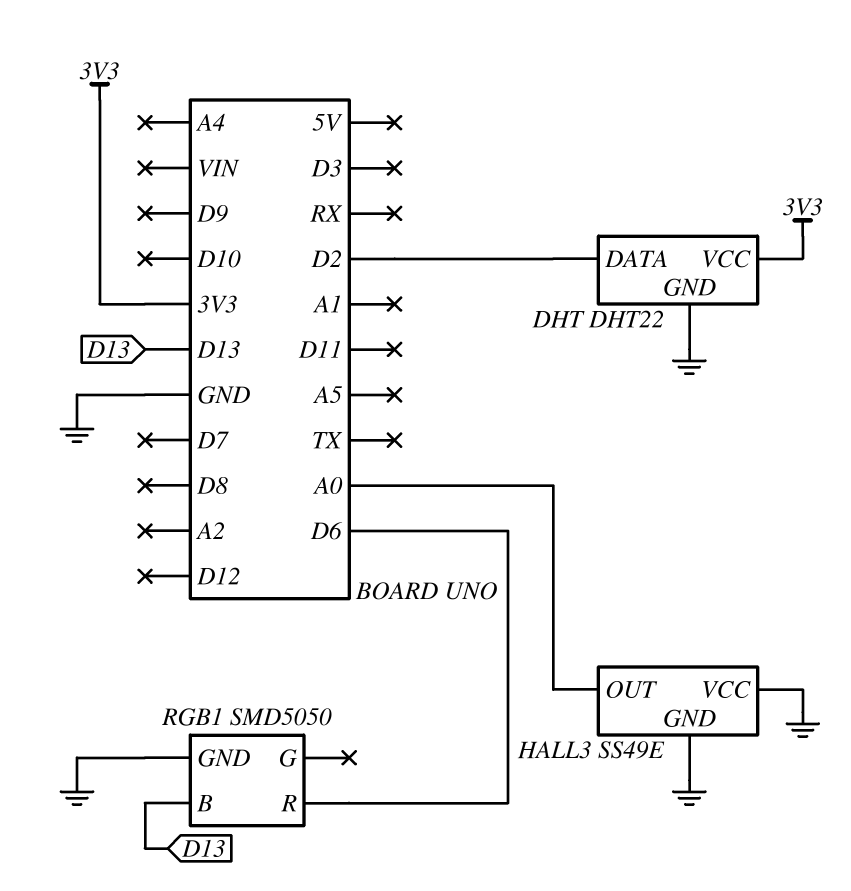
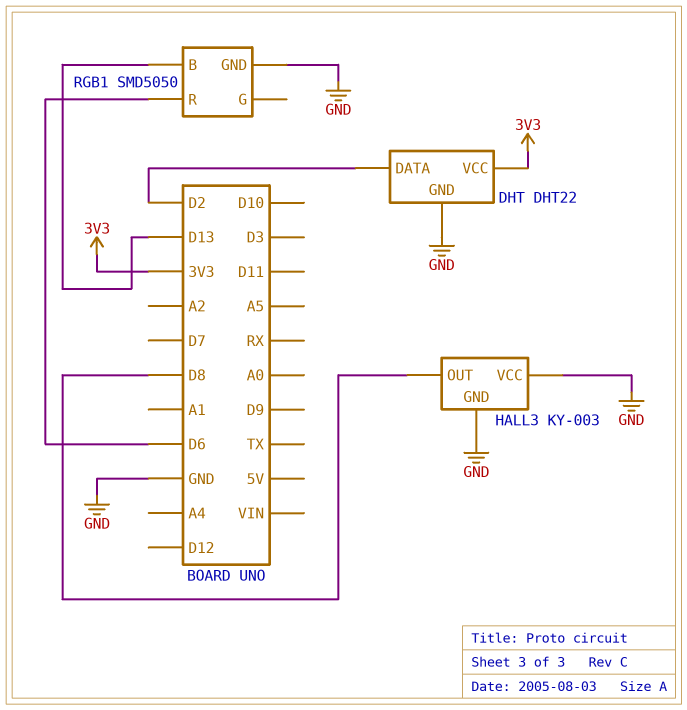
HALL3: SS49E -> KY-003
HALL3 pin OUT: A0 -> D8

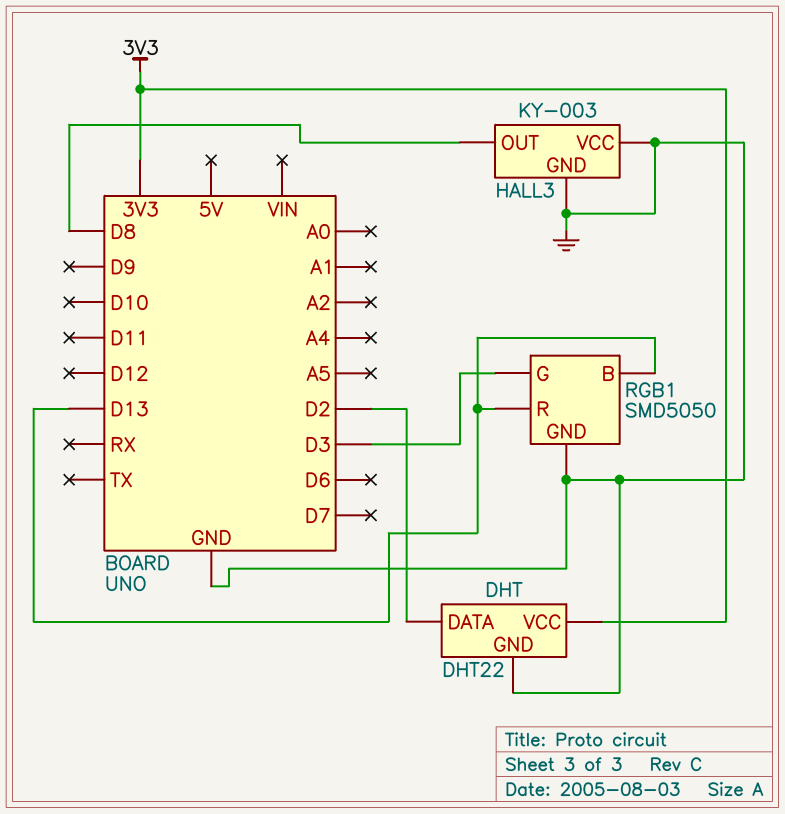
RGB1 pin G: none -> D3
RGB1 pin R: D6 -> D13

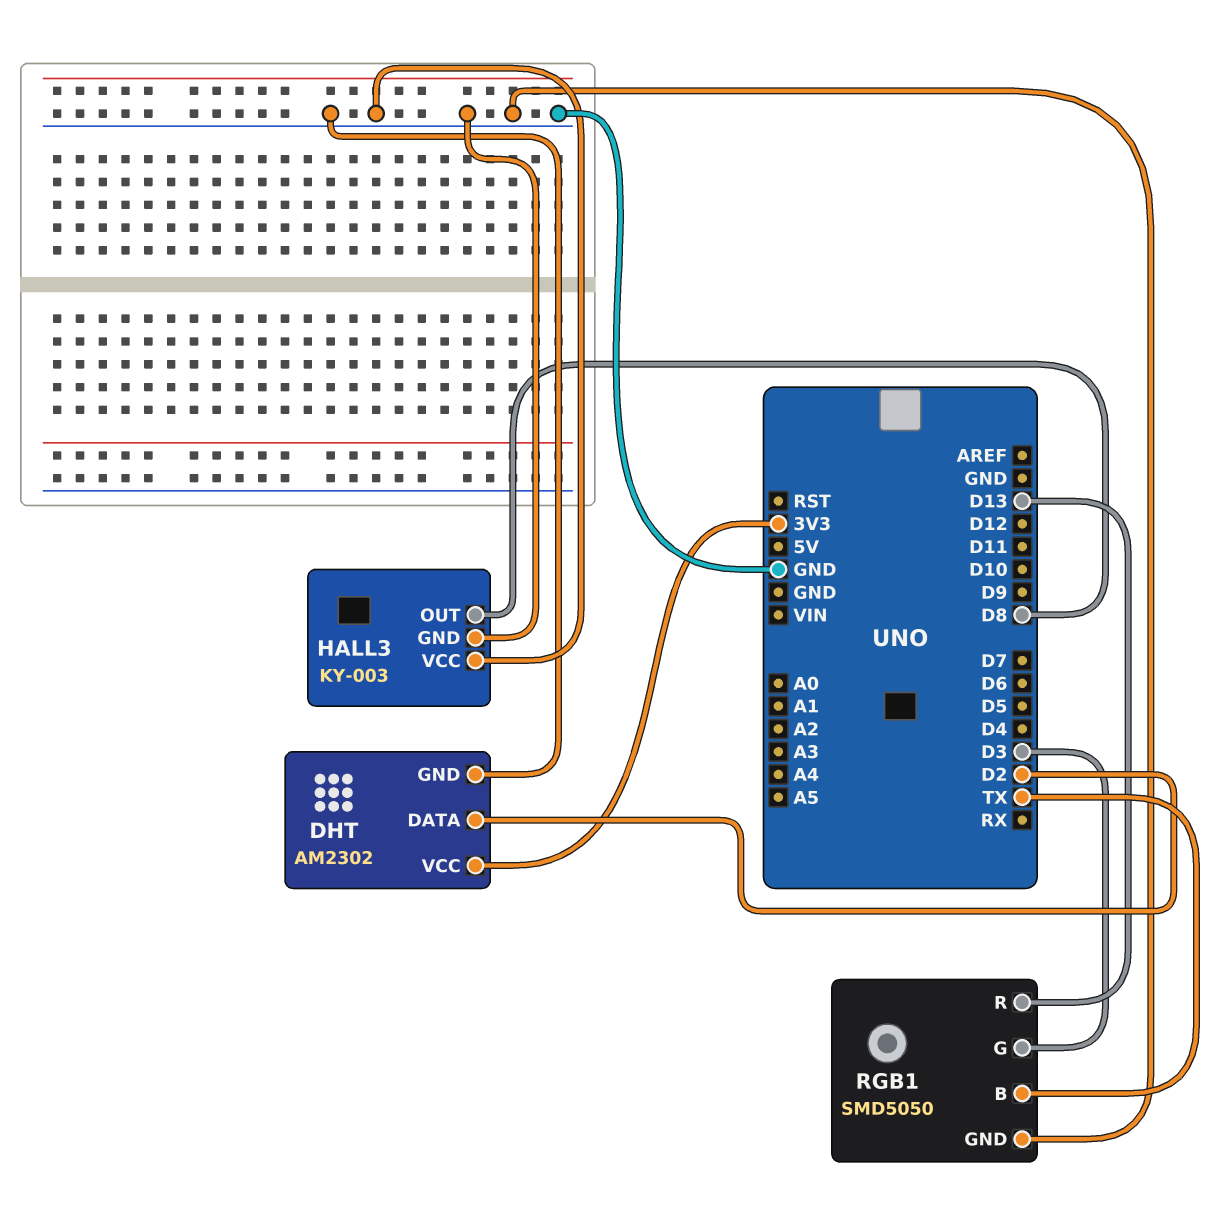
DHT: DHT22 -> AM2302
RGB1 pin B: D13 -> TX

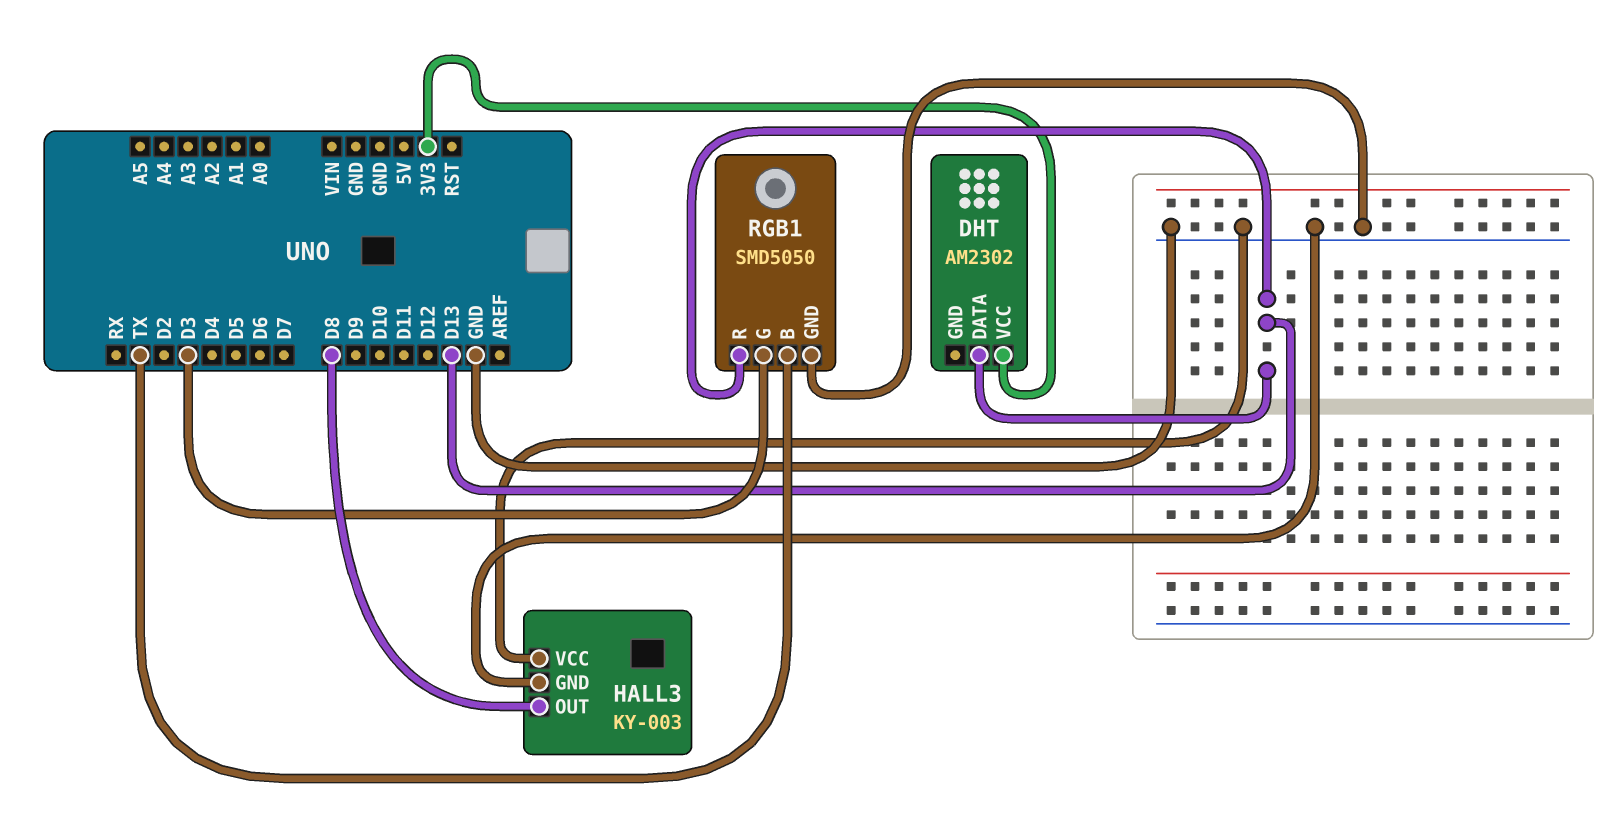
DHT pin DATA: D2 -> D13
DHT pin GND: GND -> none

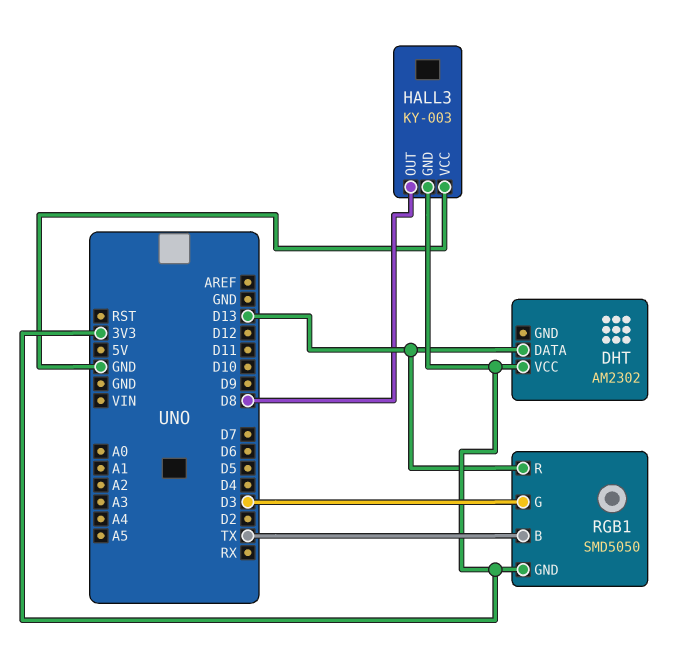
HALL3 pin GND: GND -> 3V3
RGB1 pin GND: GND -> 3V3

